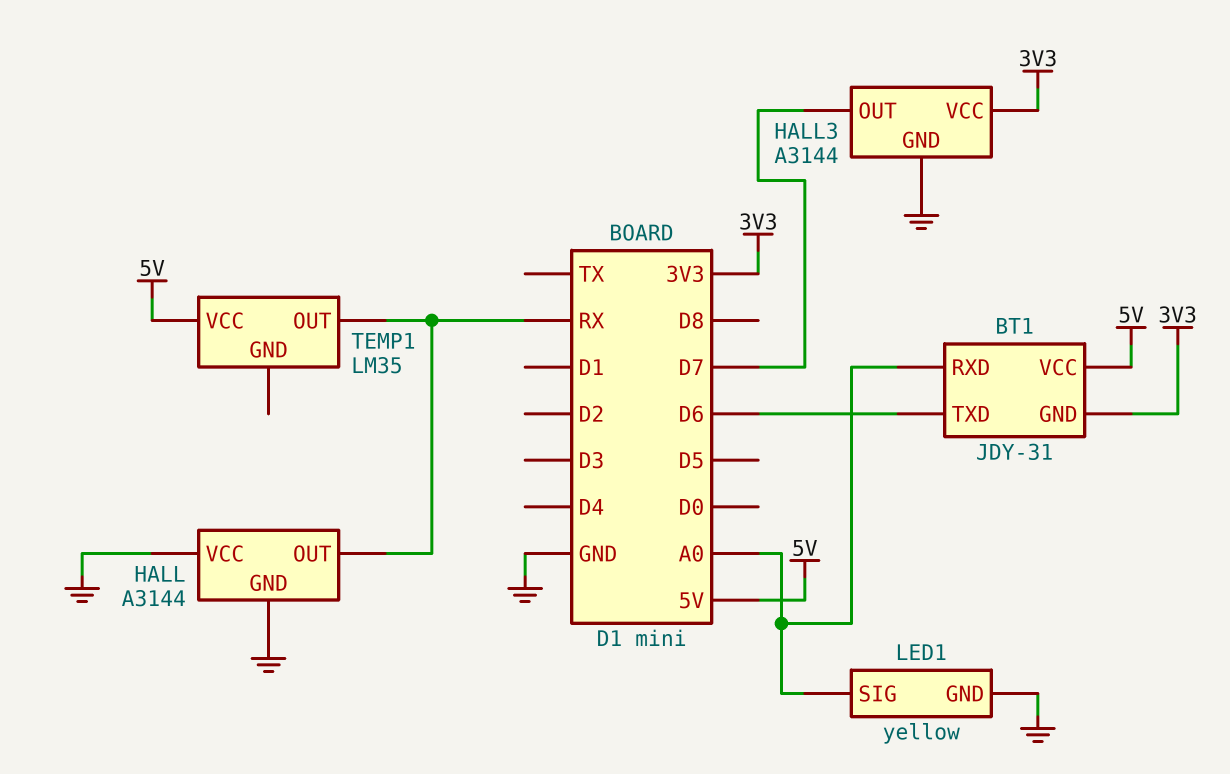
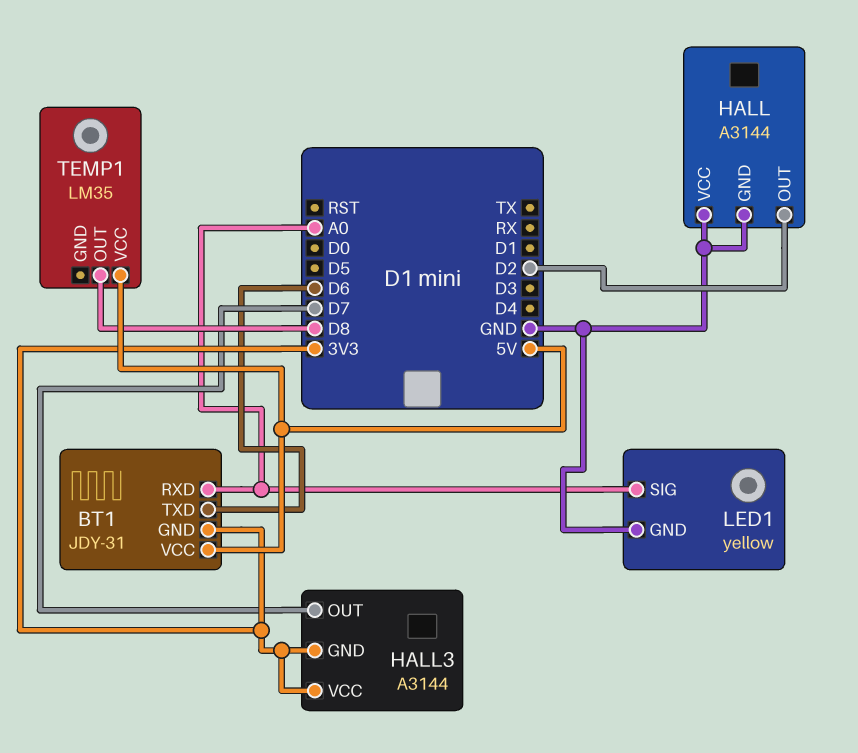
HALL pin OUT: RX -> D2
HALL3 pin GND: GND -> 3V3
TEMP1 pin OUT: RX -> D8

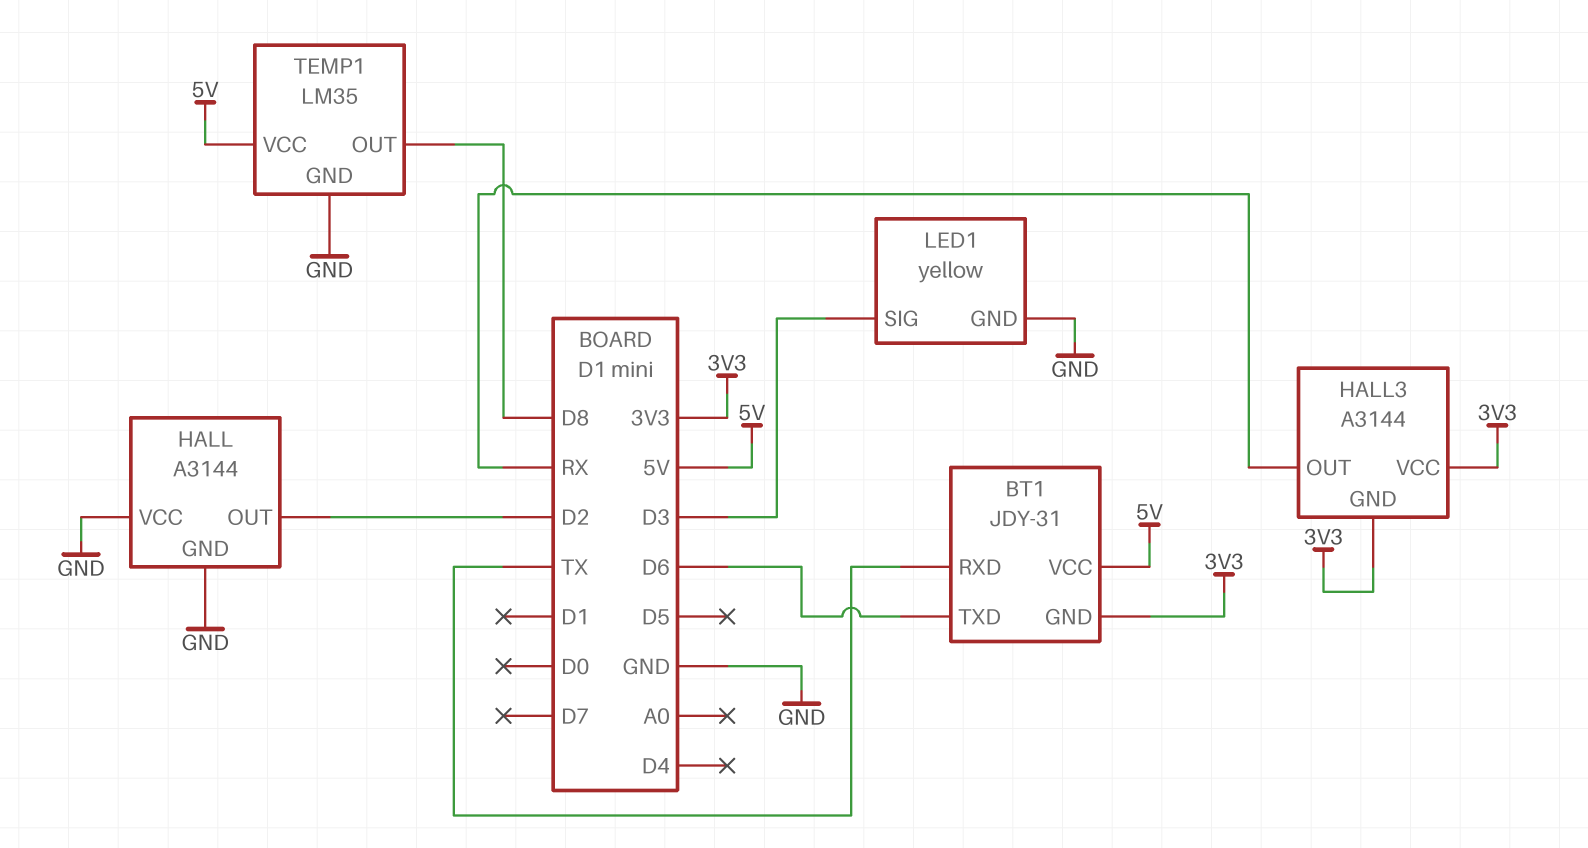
BT1 pin RXD: A0 -> TX
HALL3 pin OUT: D7 -> RX
LED1 pin SIG: A0 -> D3
TEMP1 pin GND: none -> GND

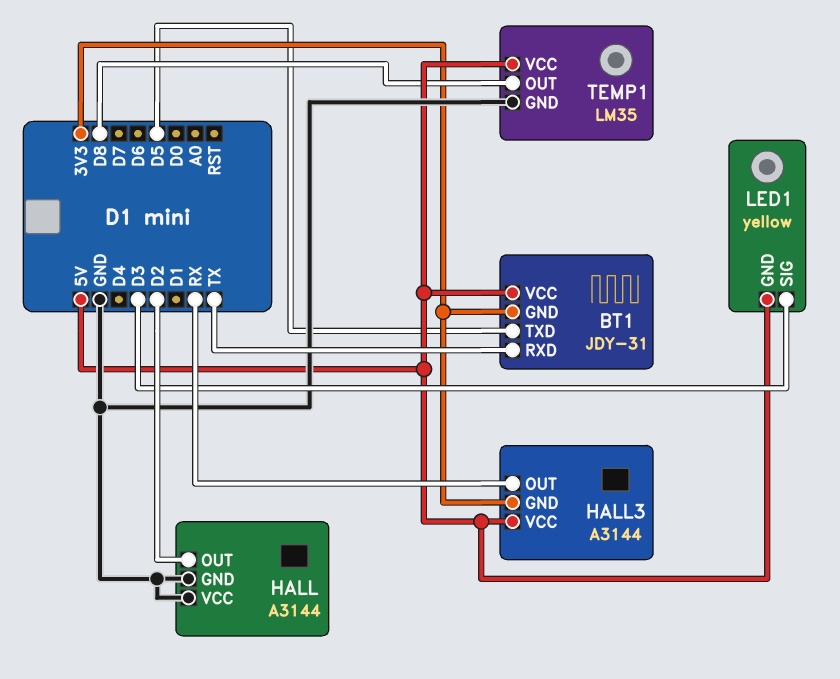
BT1 pin TXD: D6 -> D5
HALL3 pin VCC: 3V3 -> 5V
LED1 pin GND: GND -> 5V

